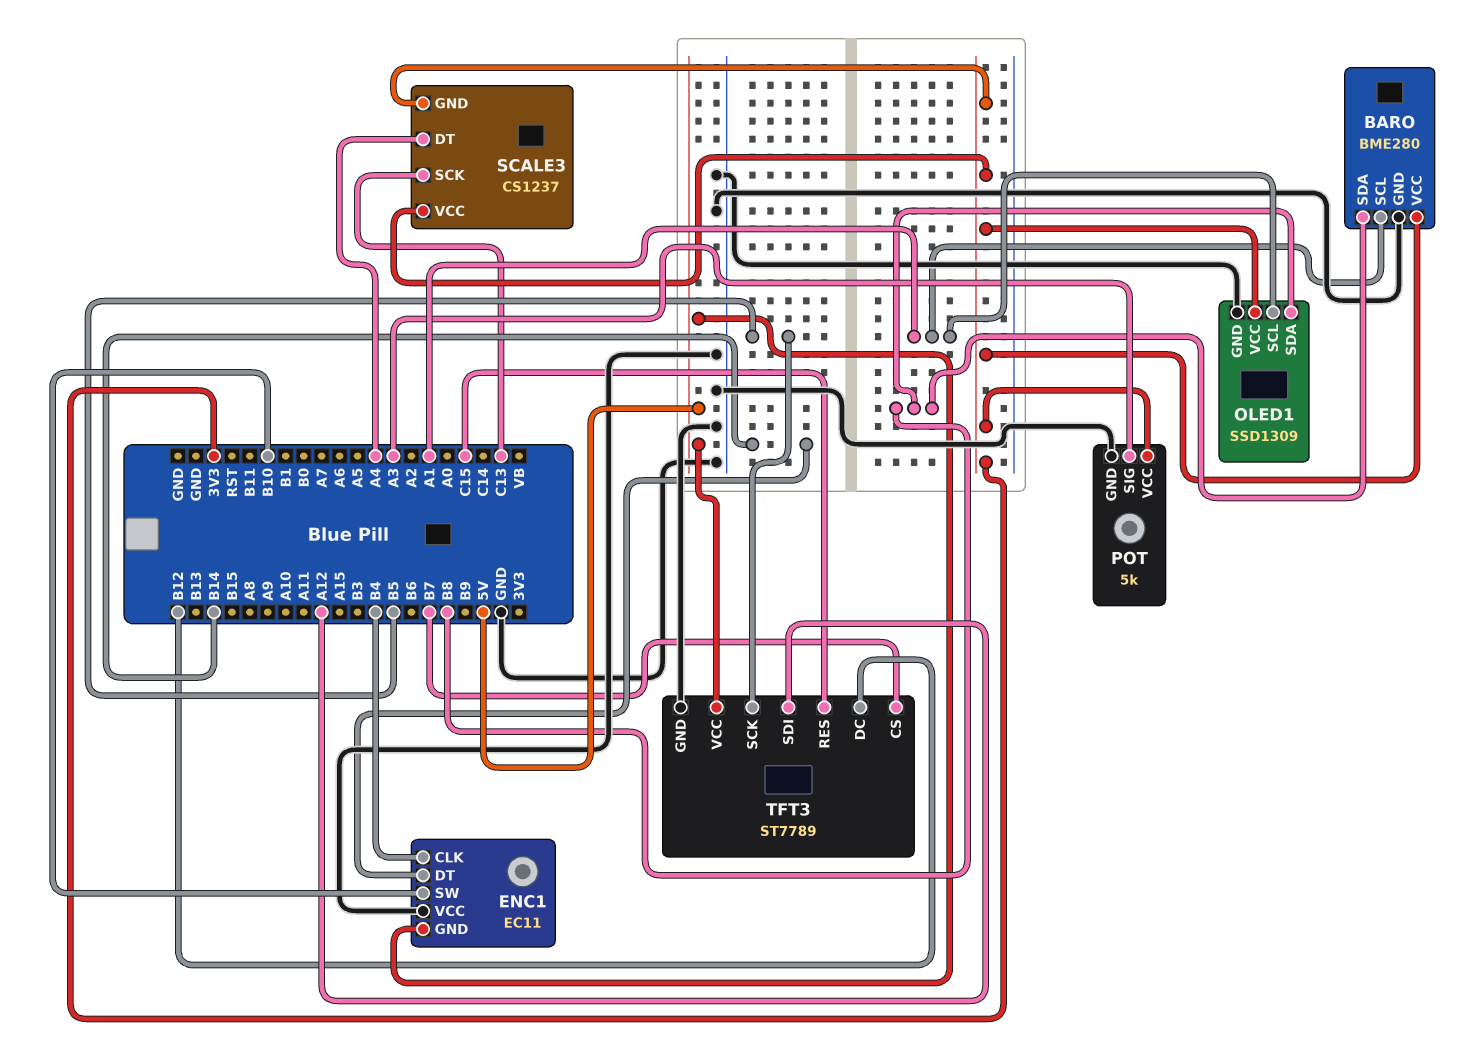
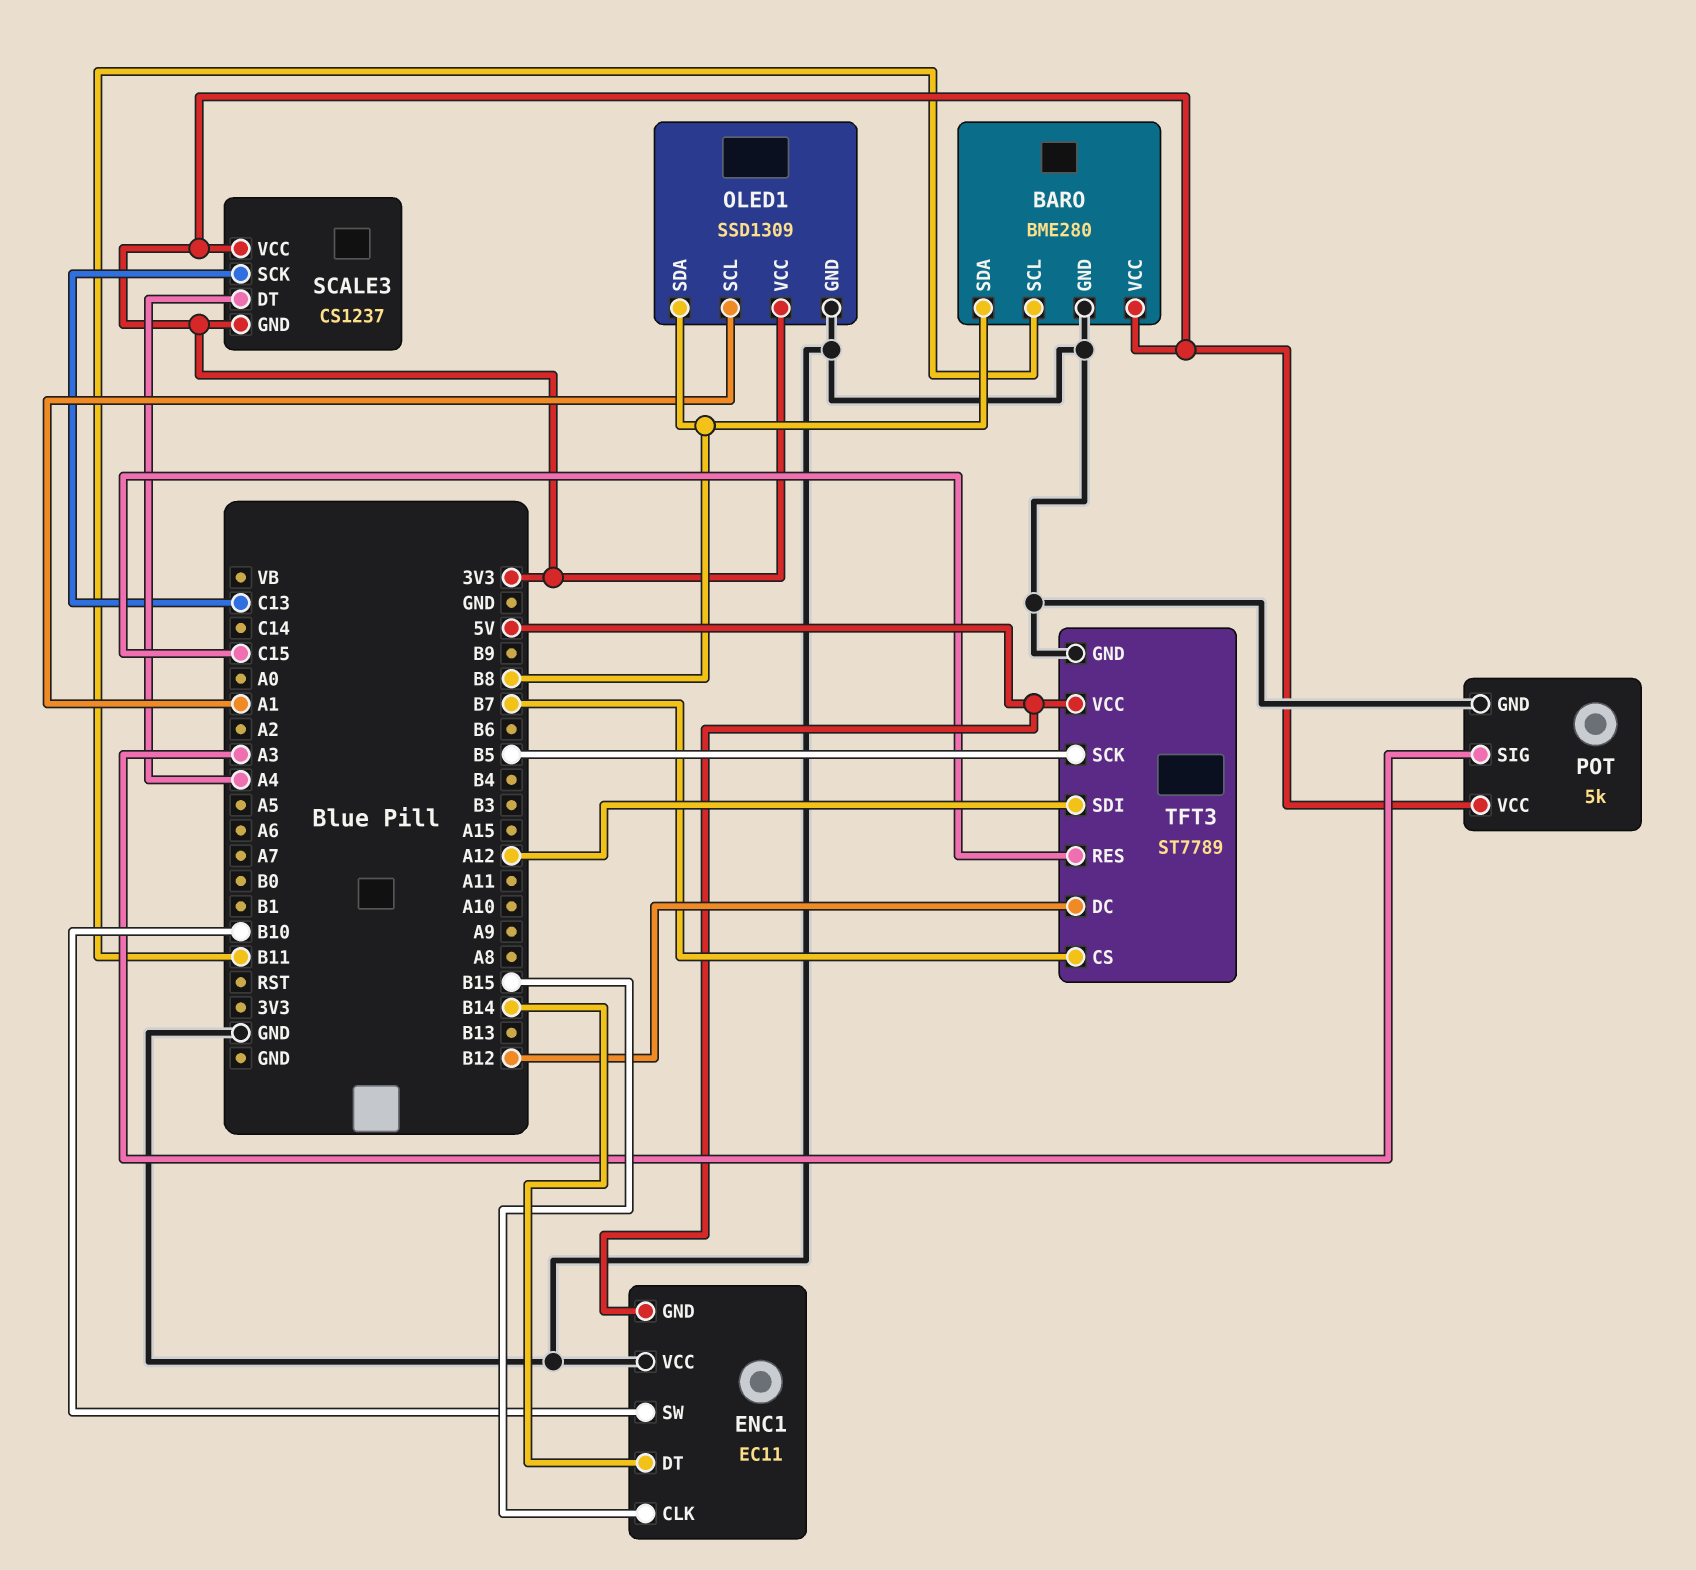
BARO pin SCL: A1 -> B11
ENC1 pin CLK: B4 -> B15

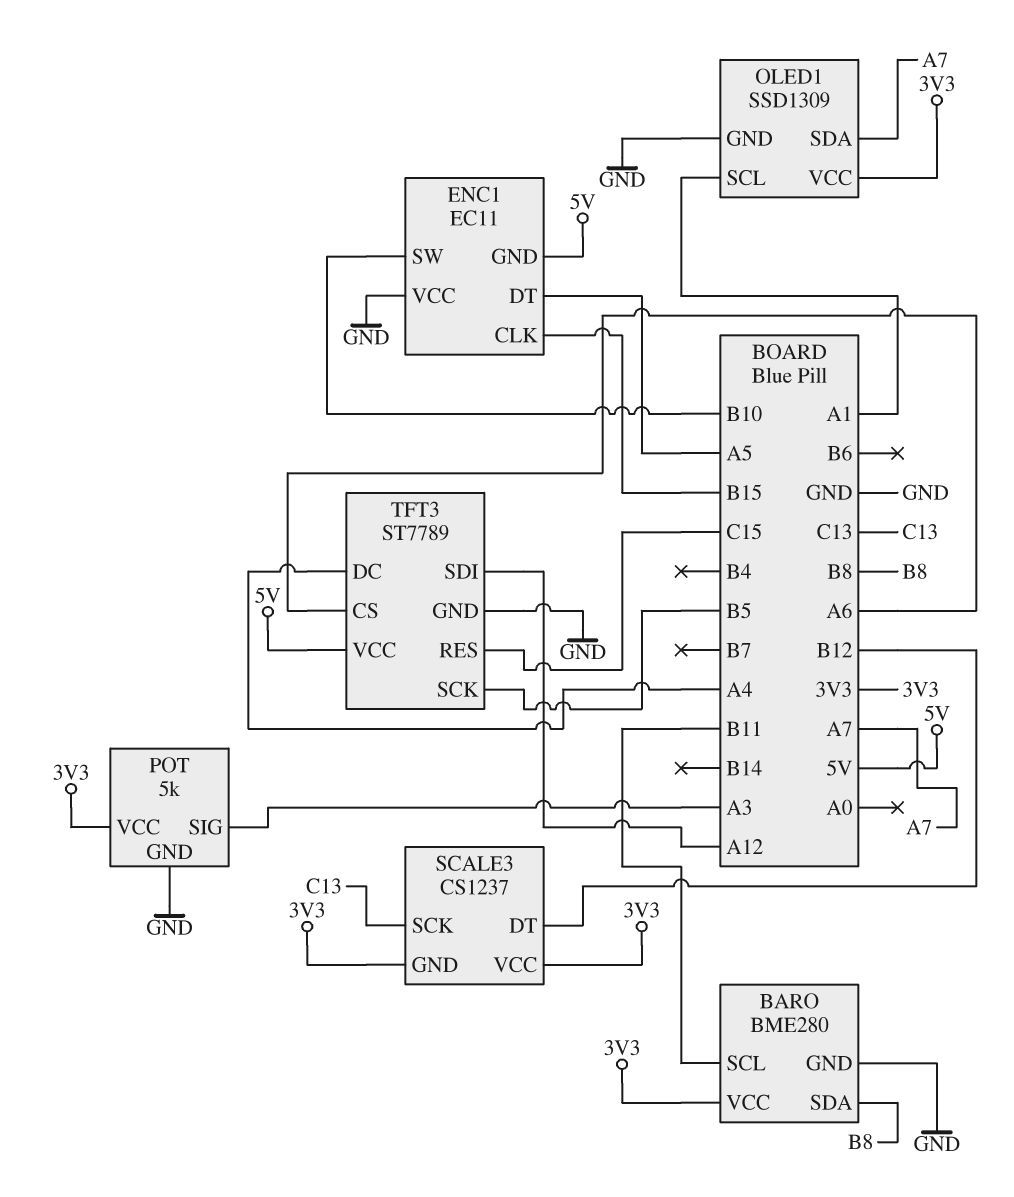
ENC1 pin DT: B14 -> A5
OLED1 pin SDA: B8 -> A7
SCALE3 pin DT: A4 -> B12
TFT3 pin CS: B7 -> A6
TFT3 pin DC: B12 -> A4

